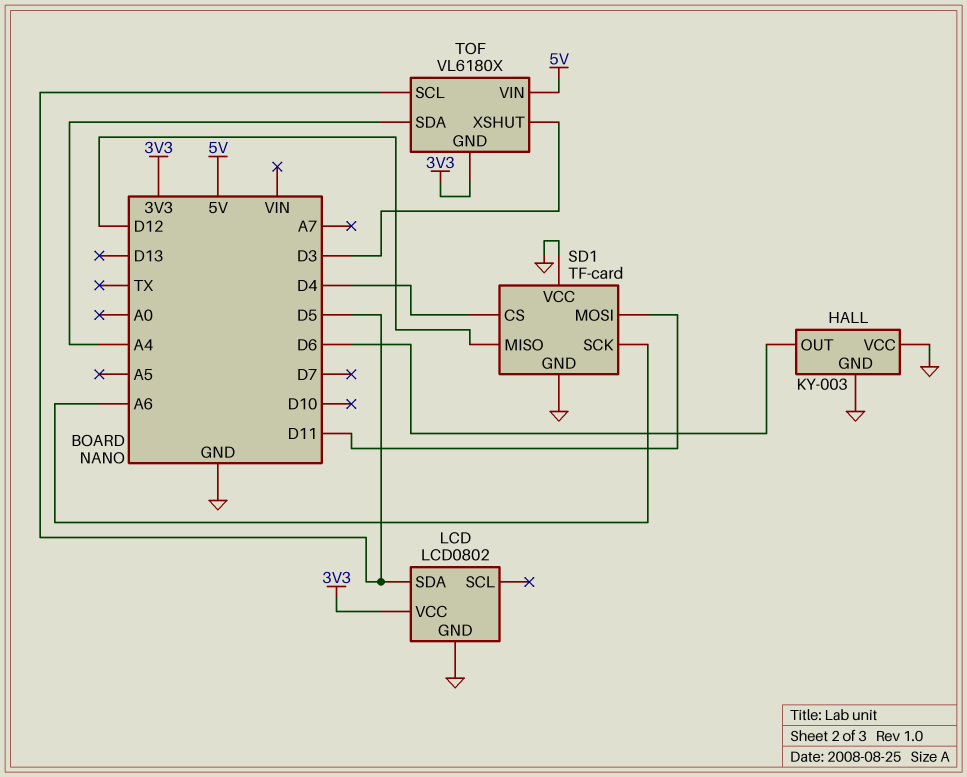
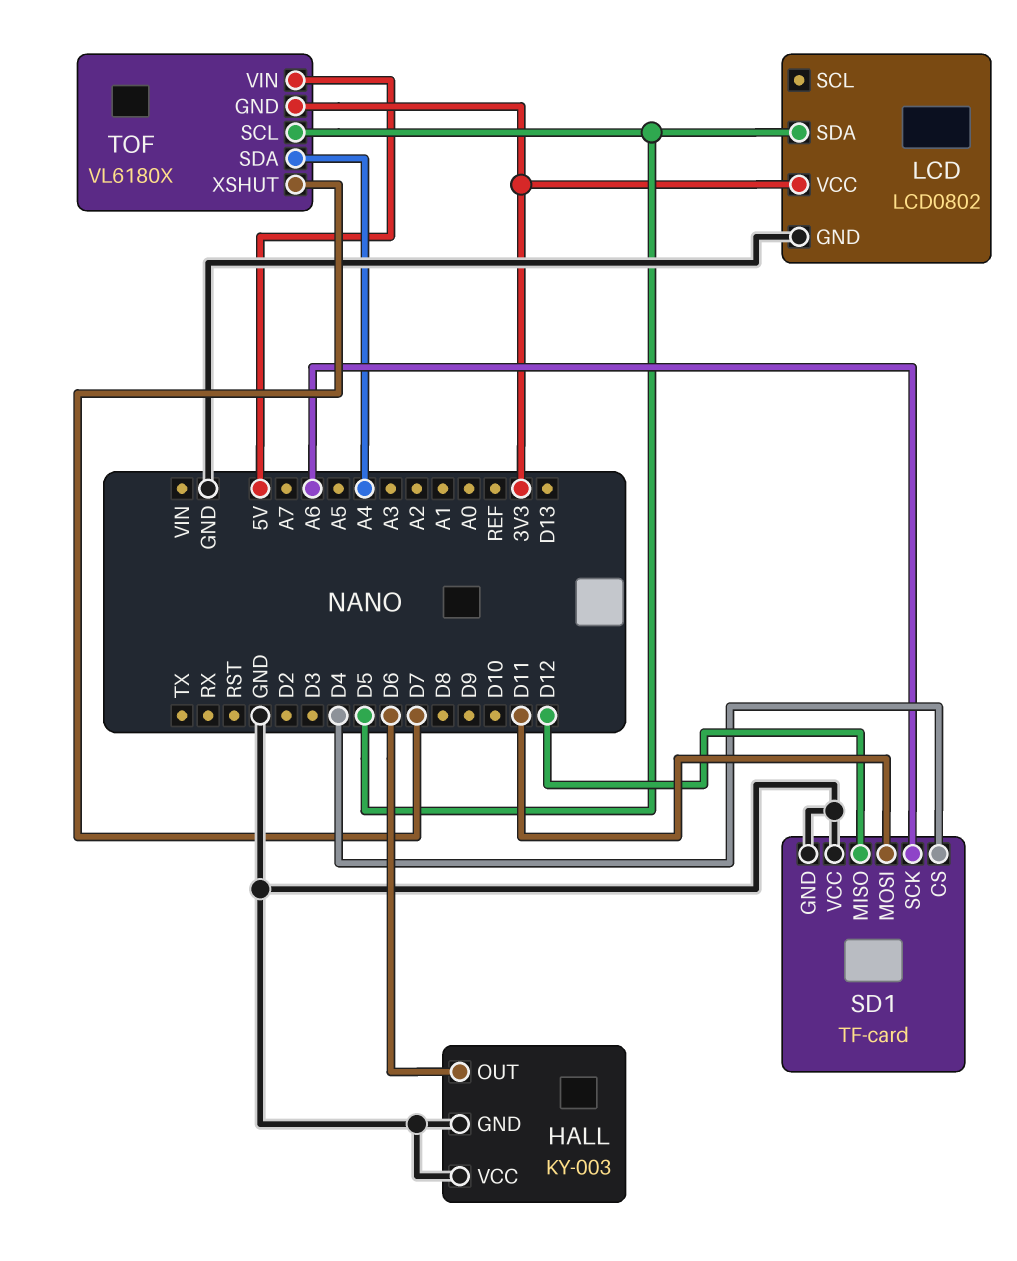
TOF pin XSHUT: D3 -> D7

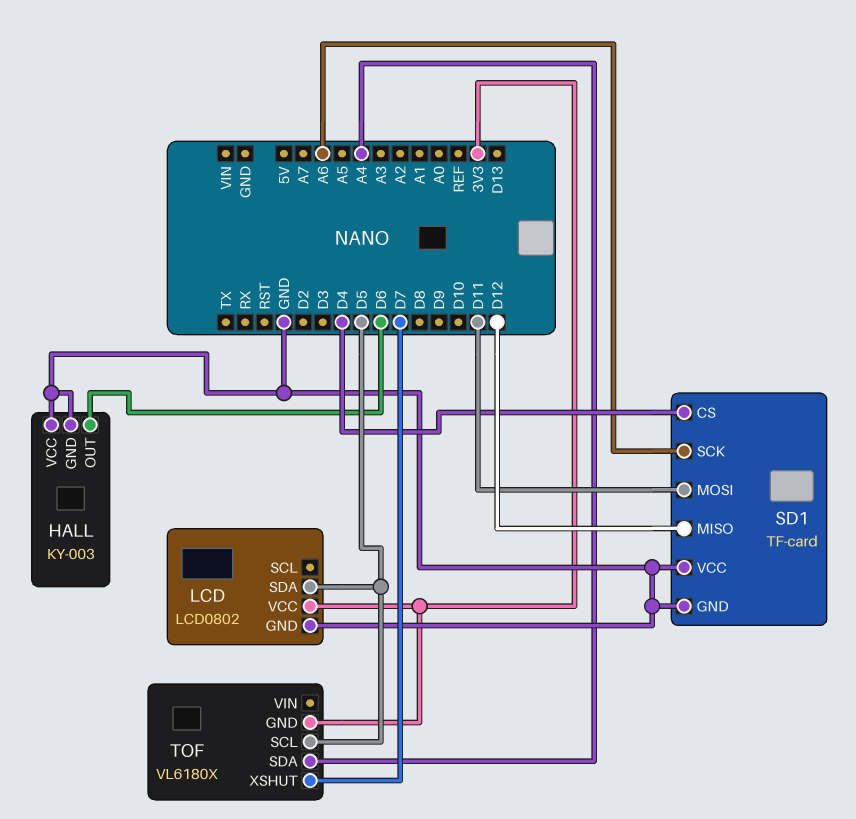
TOF pin VIN: 5V -> none

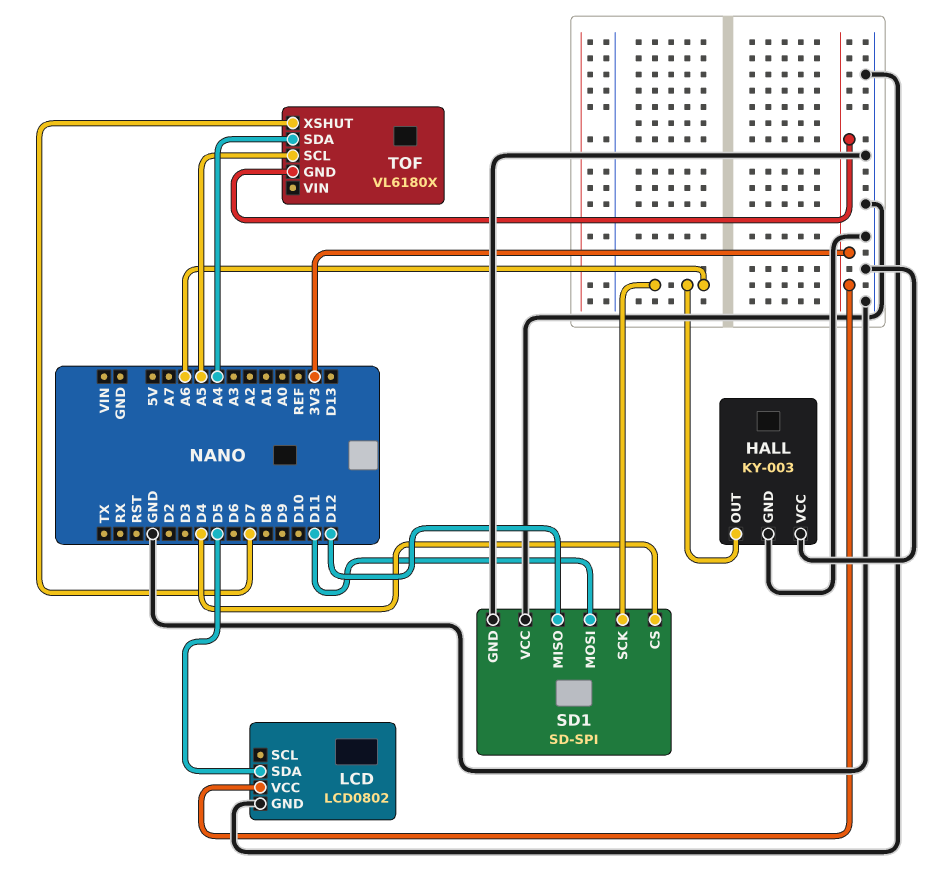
HALL pin OUT: D6 -> A6
SD1: TF-card -> SD-SPI
TOF pin SCL: D5 -> A5

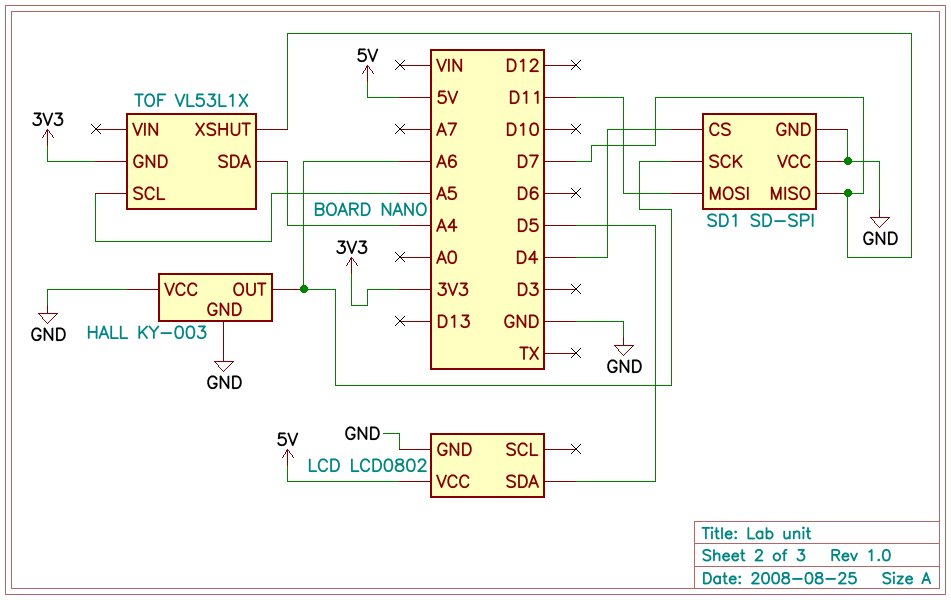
LCD pin VCC: 3V3 -> 5V
SD1 pin MISO: D12 -> D7
TOF: VL6180X -> VL53L1X

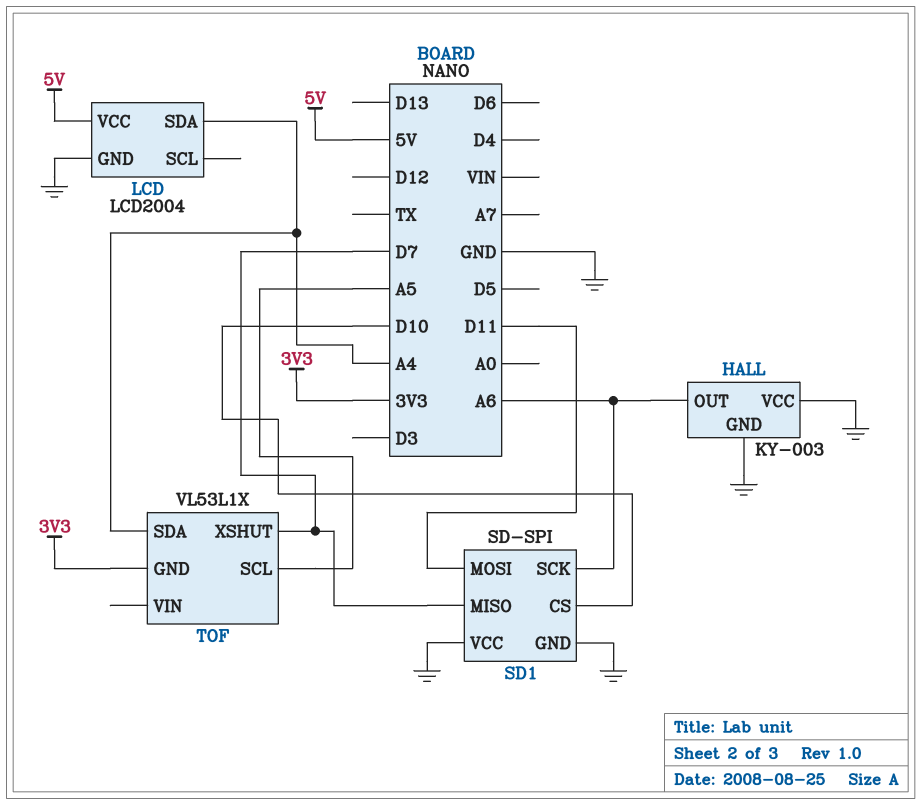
LCD: LCD0802 -> LCD2004
LCD pin SDA: D5 -> A4
SD1 pin CS: D4 -> D10

